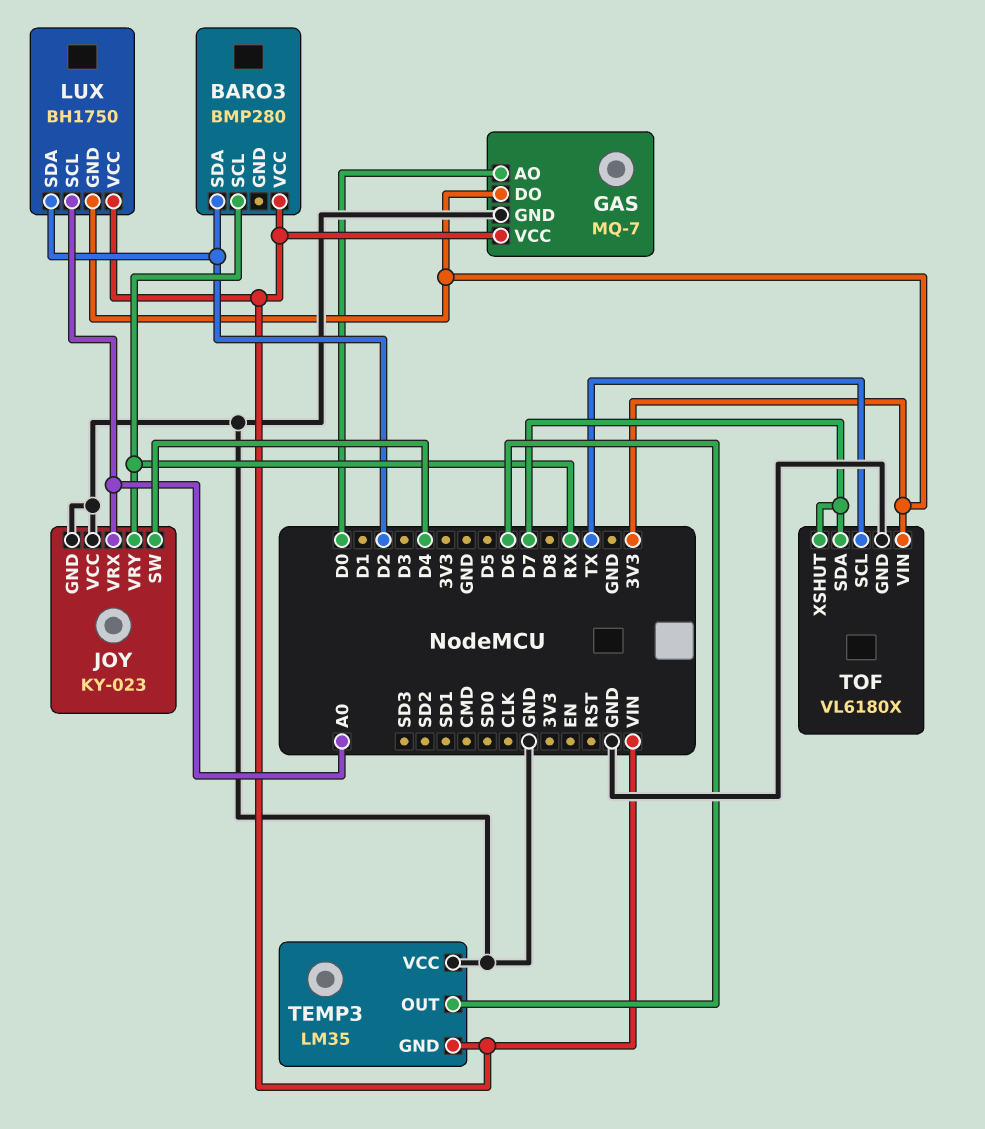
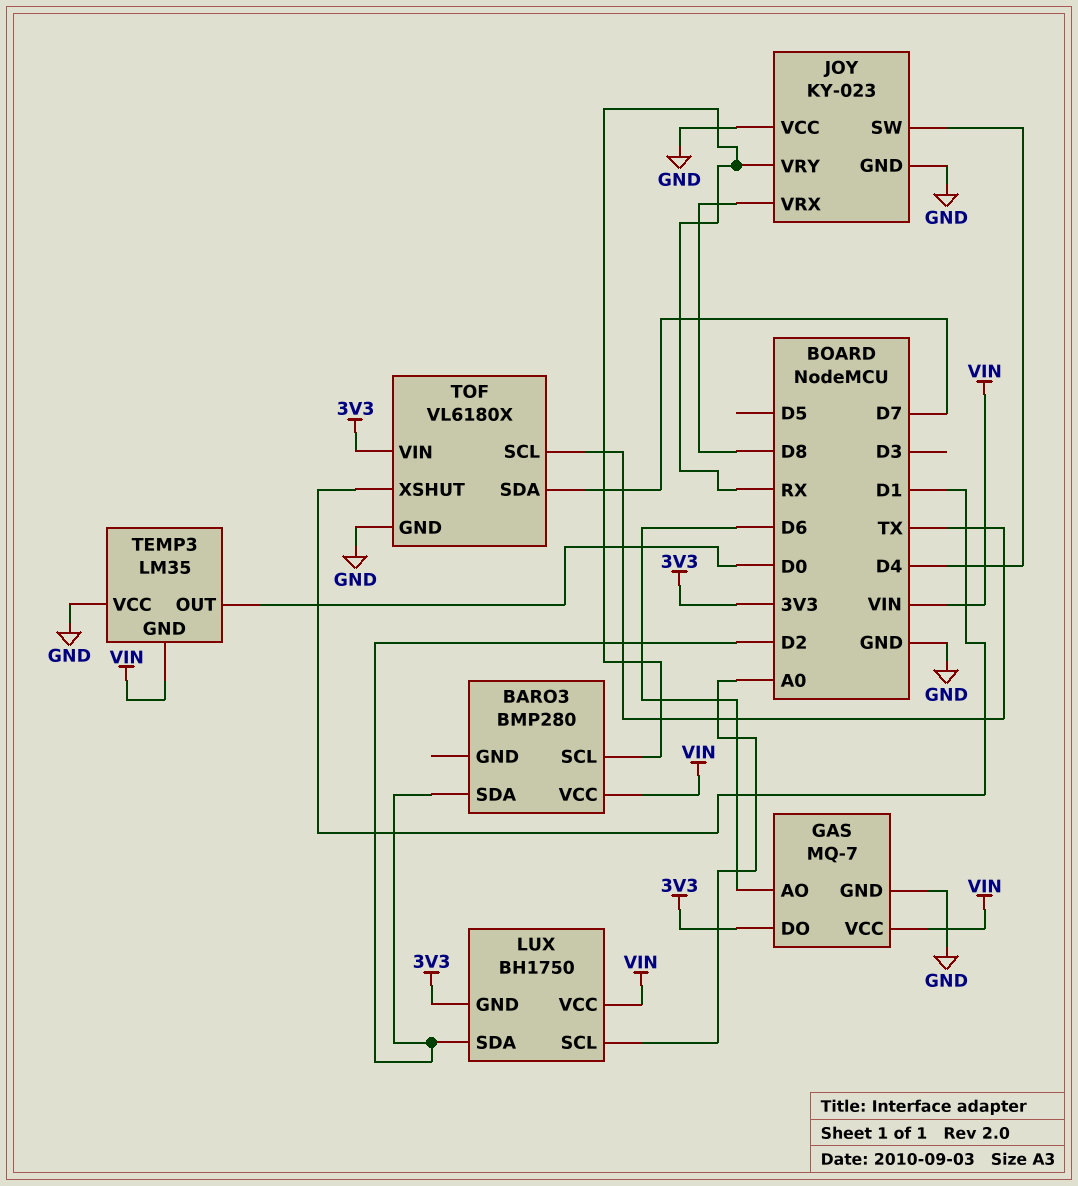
GAS pin AO: D0 -> D6
JOY pin VRX: A0 -> D8
TEMP3 pin OUT: D6 -> D0
TOF pin XSHUT: D7 -> D1

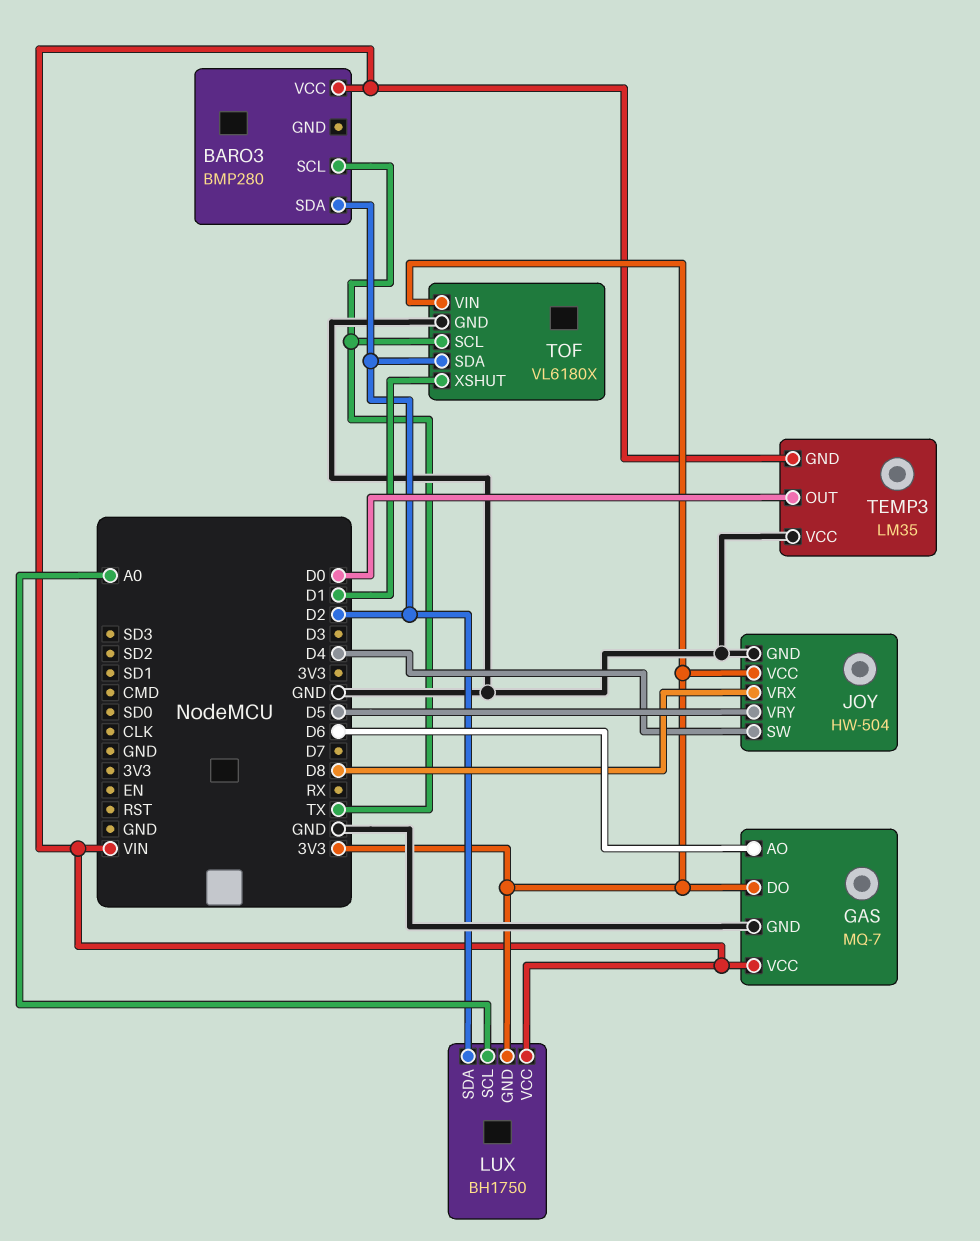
BARO3 pin SCL: RX -> TX
JOY: KY-023 -> HW-504
JOY pin VCC: GND -> 3V3
JOY pin VRY: RX -> D5
TOF pin SDA: D7 -> D2

